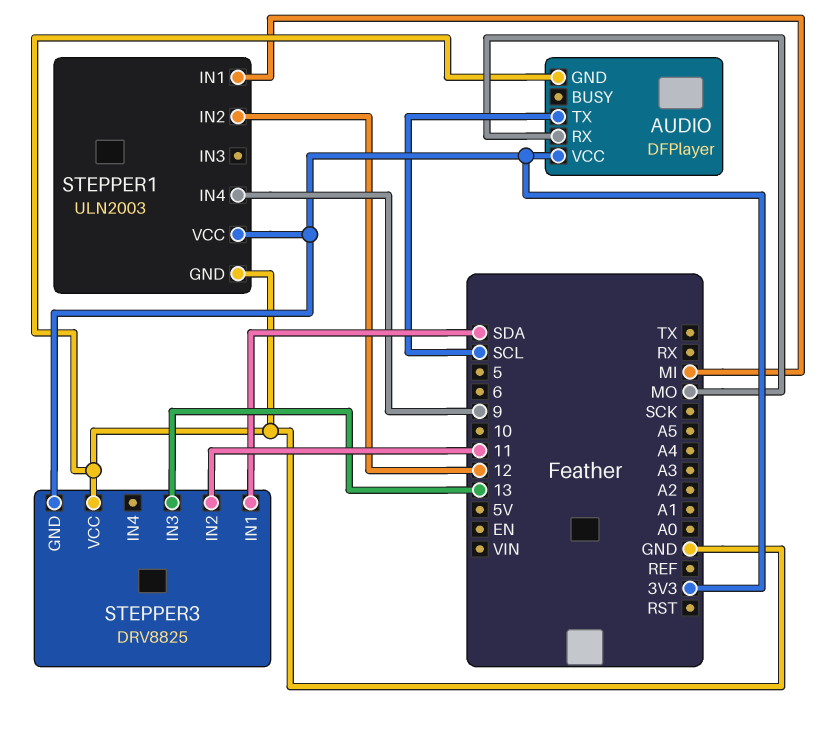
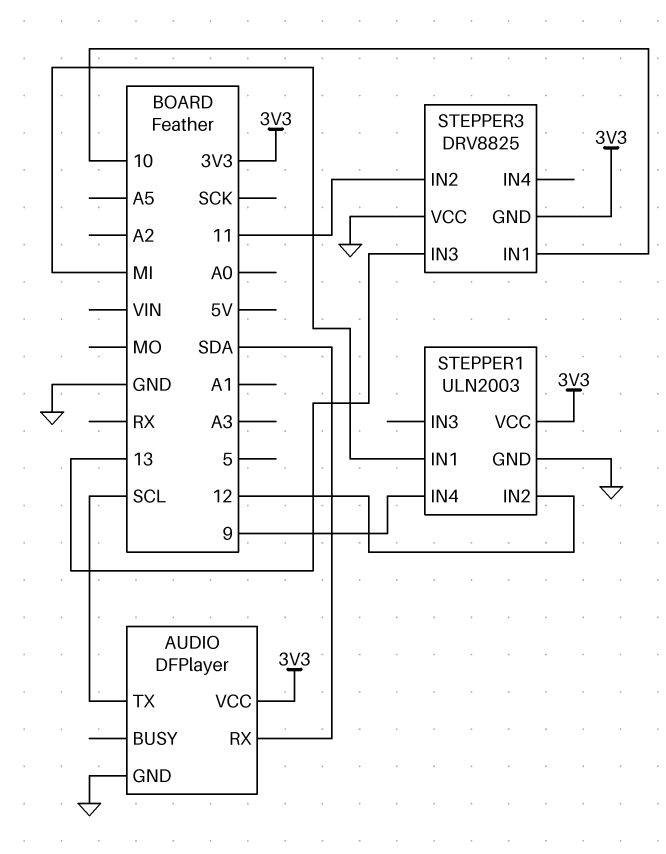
AUDIO pin RX: MO -> SDA
STEPPER3 pin IN1: SDA -> 10

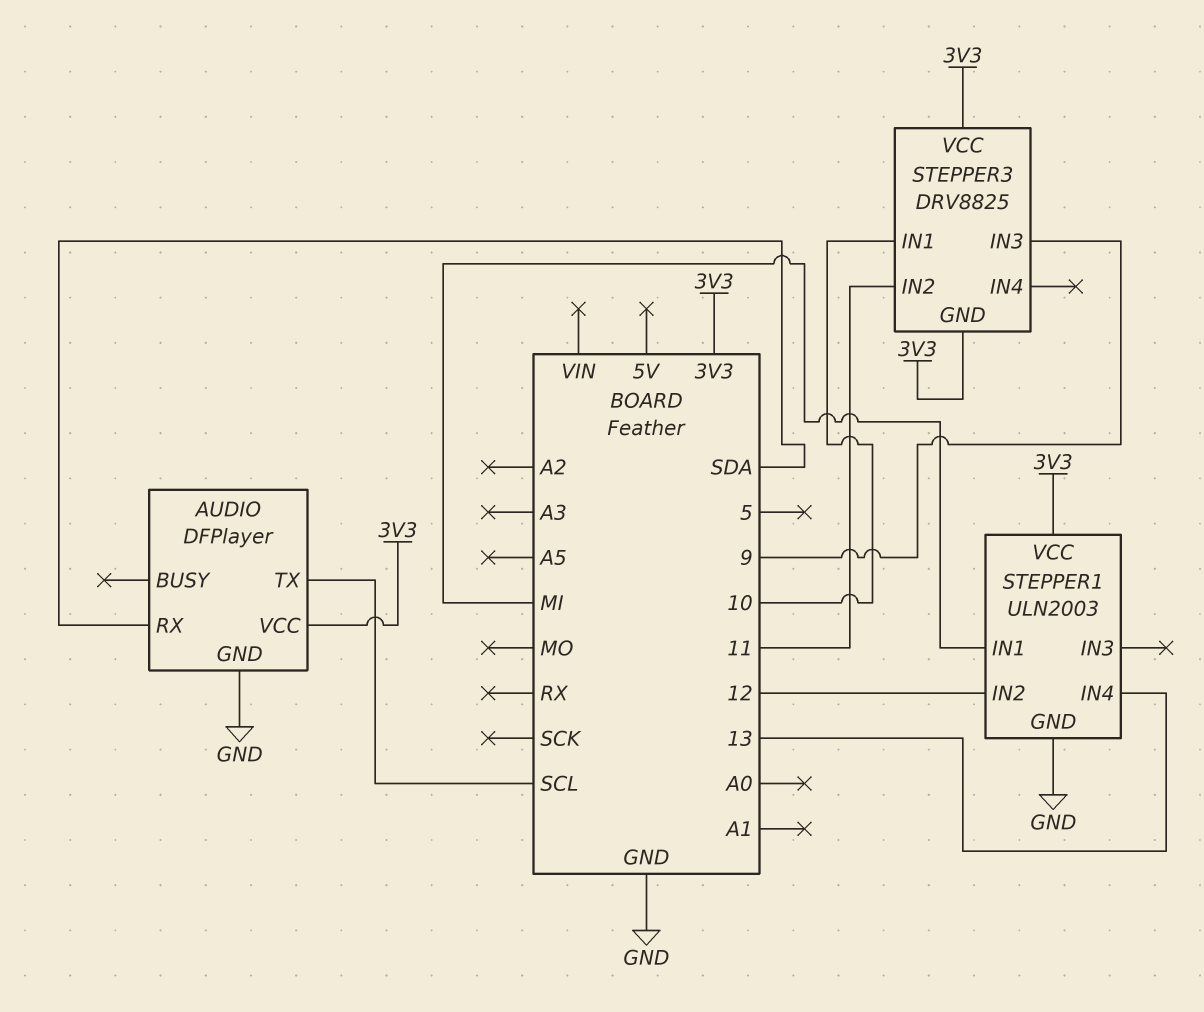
STEPPER1 pin IN4: 9 -> 13
STEPPER3 pin IN3: 13 -> 9
STEPPER3 pin VCC: GND -> 3V3

